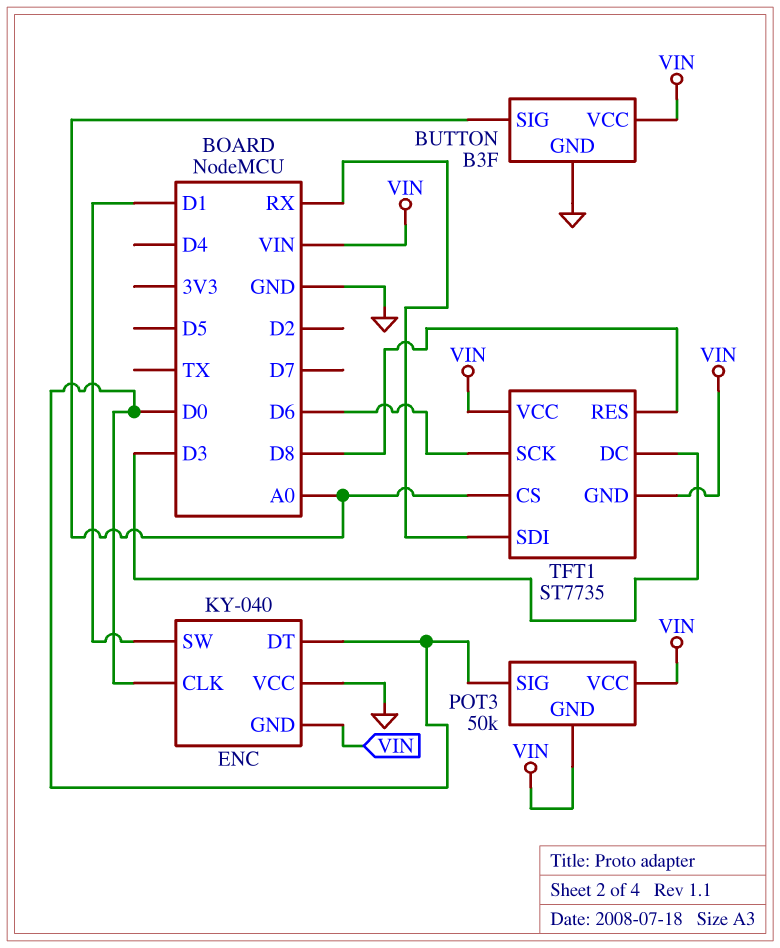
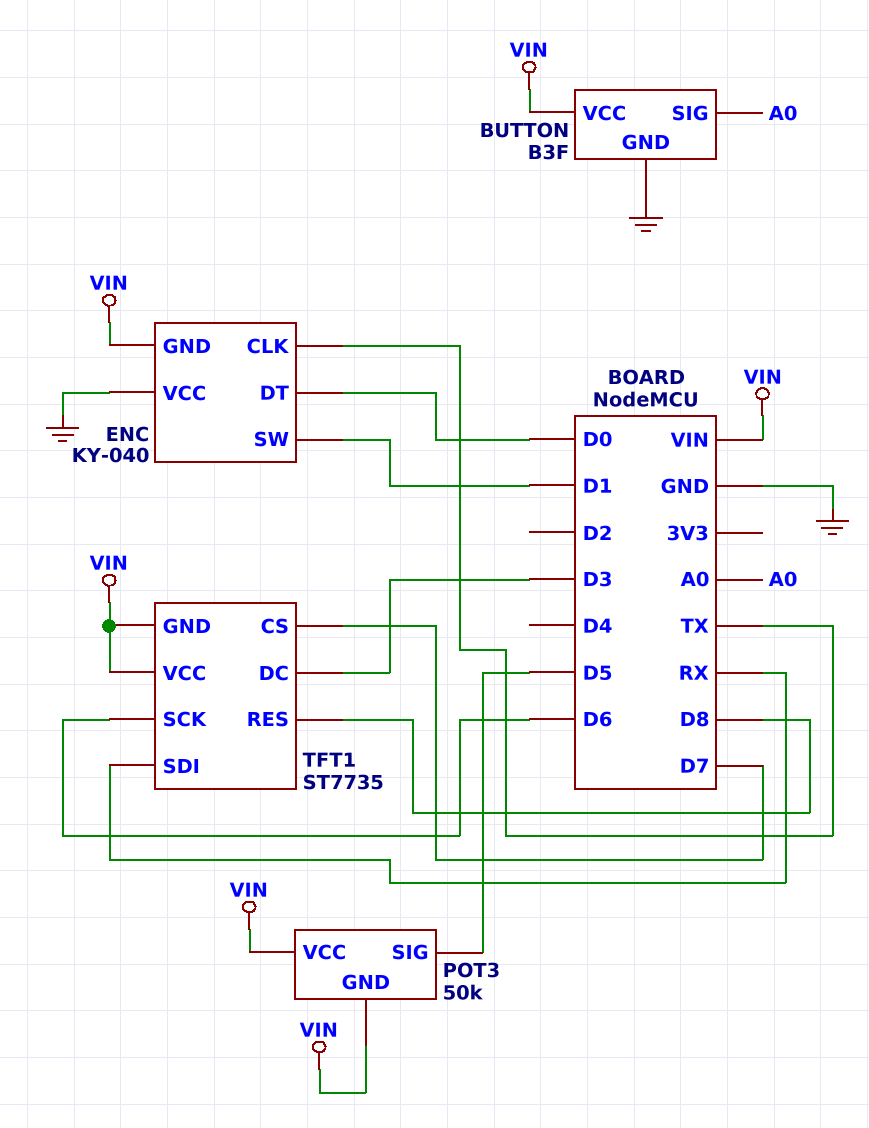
ENC pin CLK: D0 -> TX
POT3 pin SIG: D0 -> D5
TFT1 pin CS: A0 -> D7

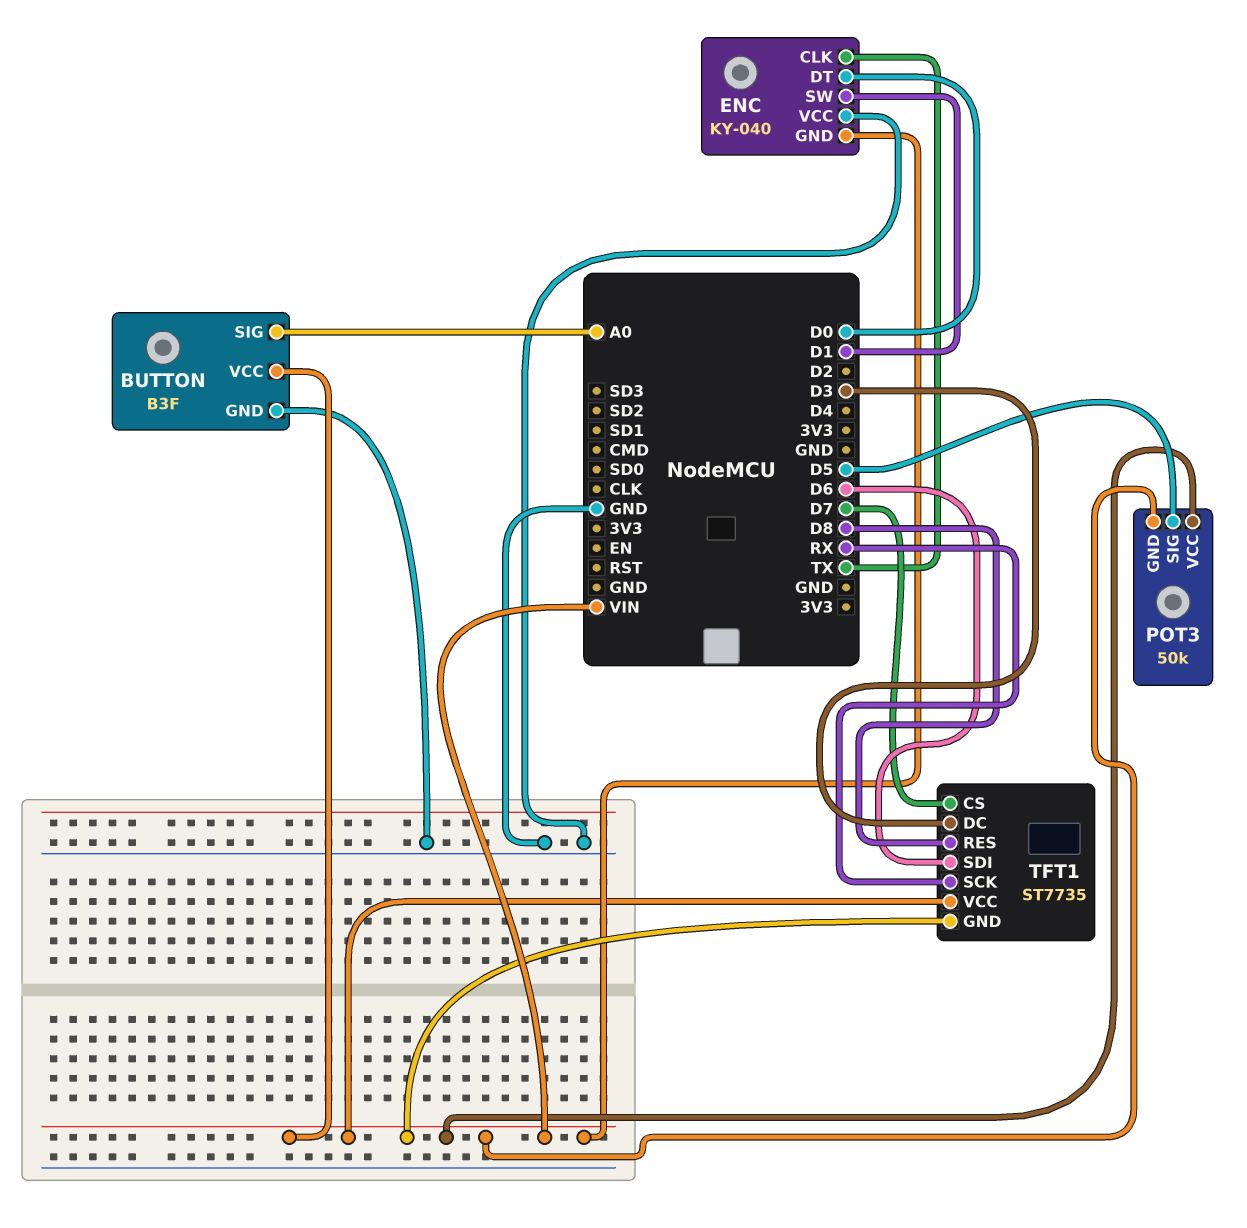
TFT1 pin SCK: D6 -> RX
TFT1 pin SDI: RX -> D6

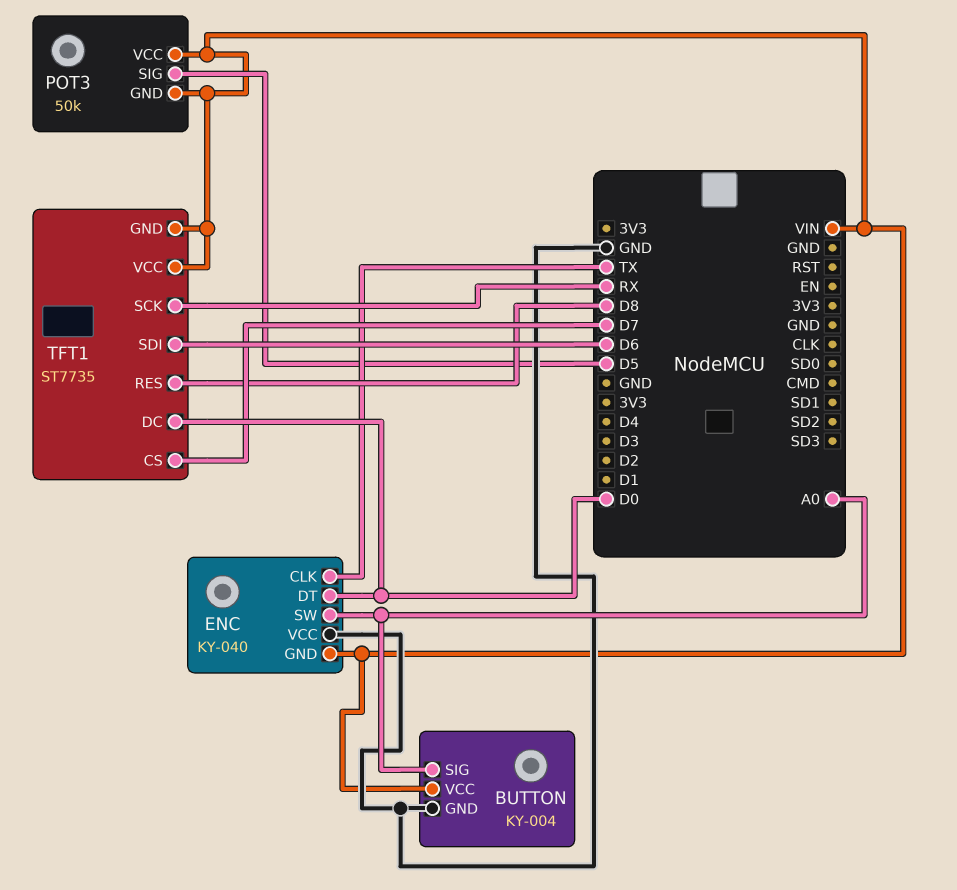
BUTTON: B3F -> KY-004
ENC pin SW: D1 -> A0
TFT1 pin DC: D3 -> D0

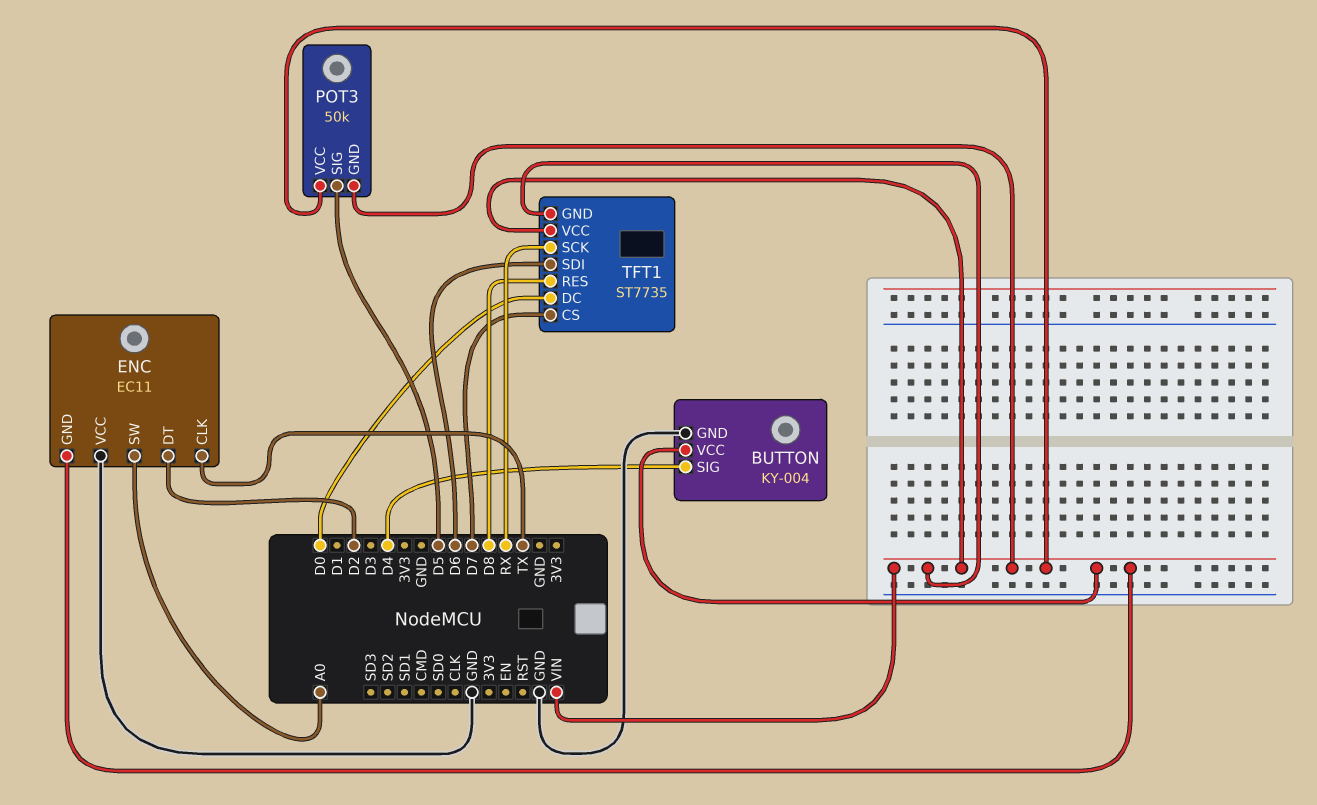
BUTTON pin SIG: A0 -> D4
ENC: KY-040 -> EC11
ENC pin DT: D0 -> D2

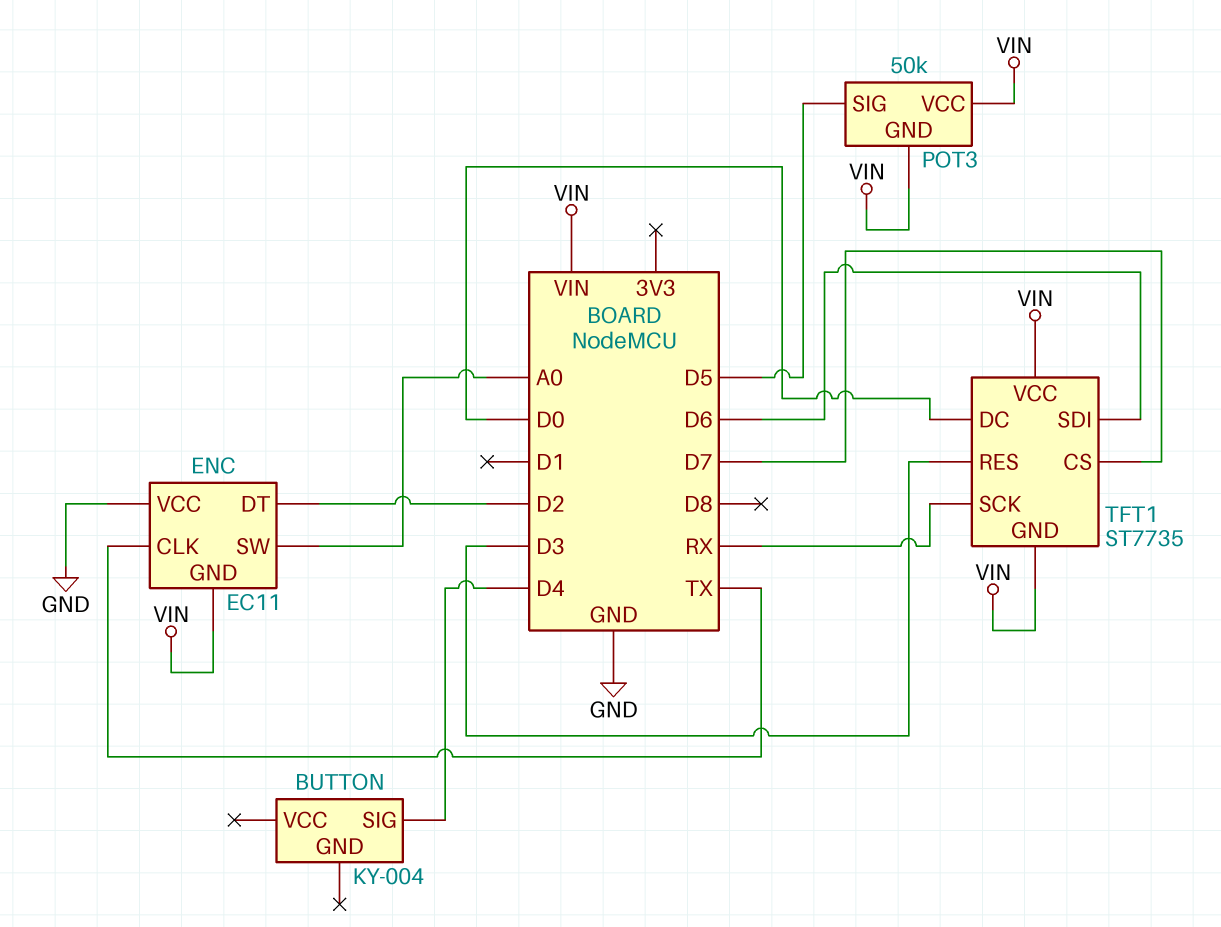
BUTTON pin GND: GND -> none
BUTTON pin VCC: VIN -> none
TFT1 pin RES: D8 -> D3

